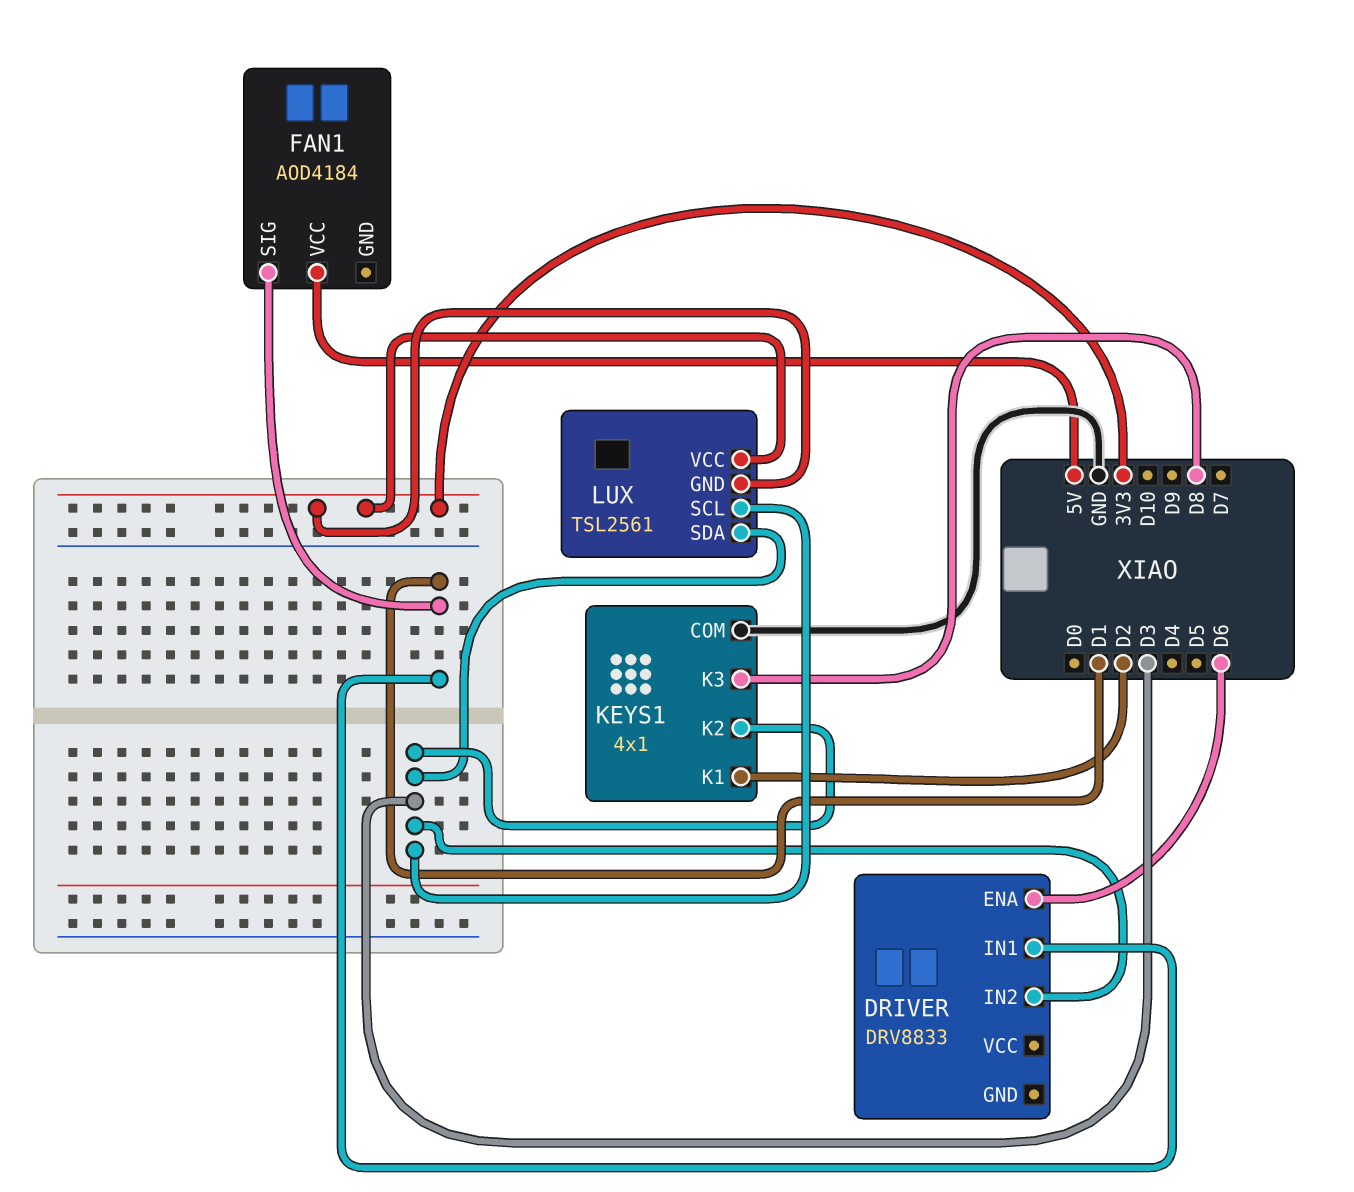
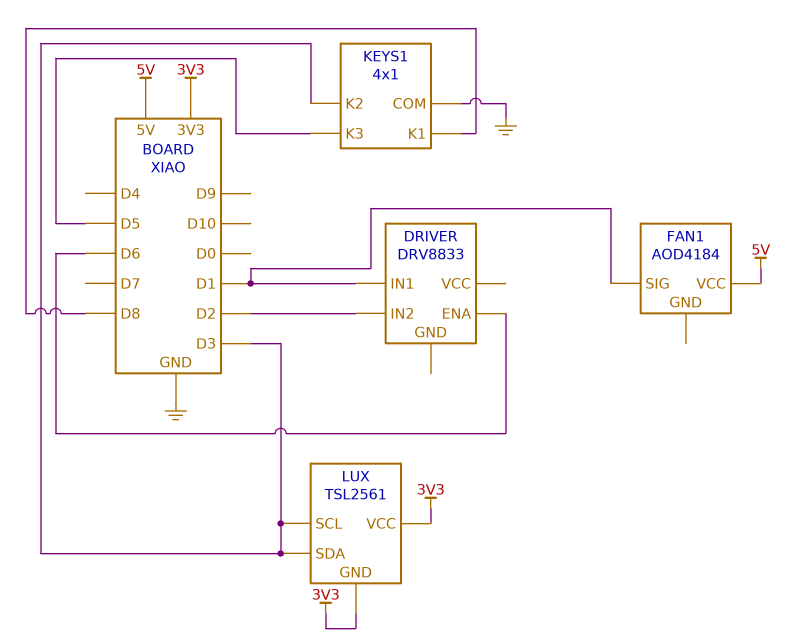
DRIVER pin IN2: D3 -> D2
KEYS1 pin K1: D2 -> D8
KEYS1 pin K3: D8 -> D5

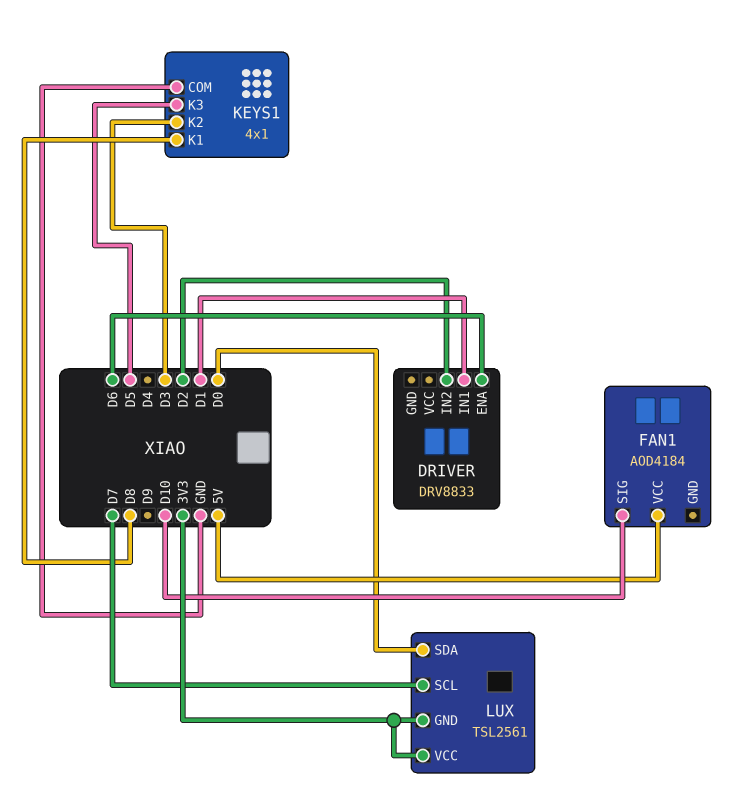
FAN1 pin SIG: D1 -> D10
LUX pin SCL: D3 -> D7
LUX pin SDA: D3 -> D0

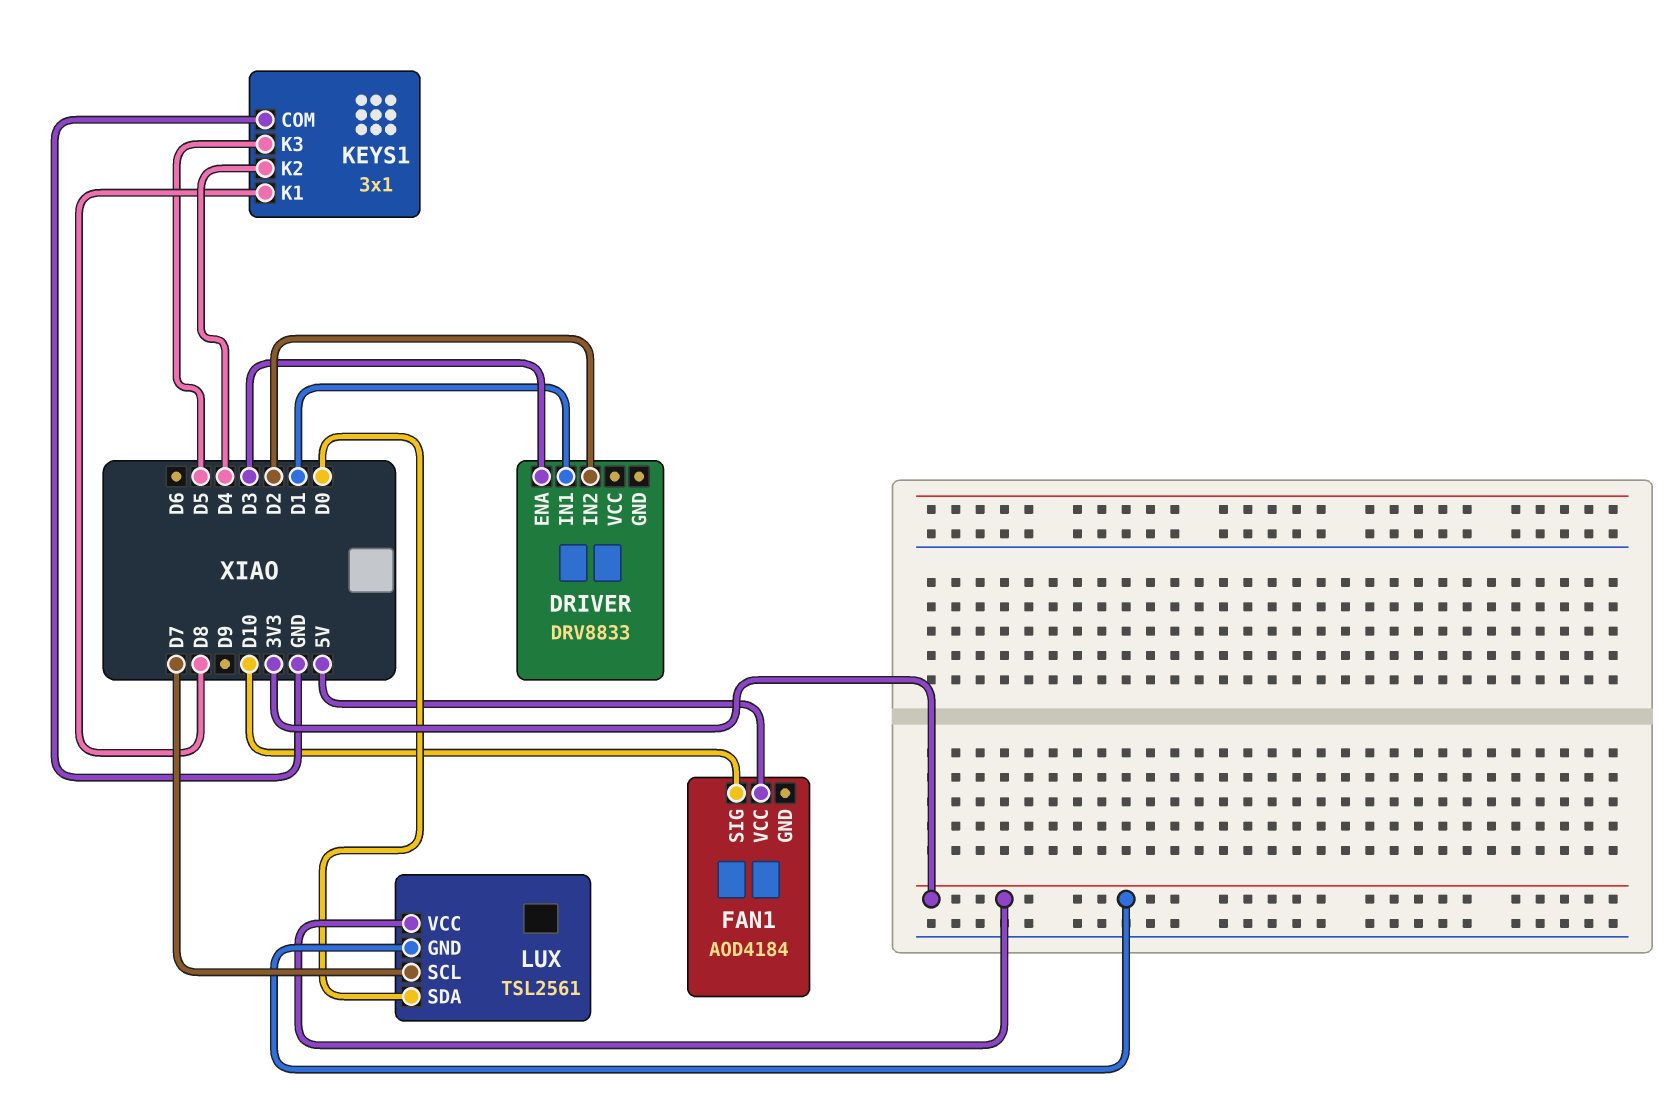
DRIVER pin ENA: D6 -> D3
KEYS1: 4x1 -> 3x1
KEYS1 pin K2: D3 -> D4

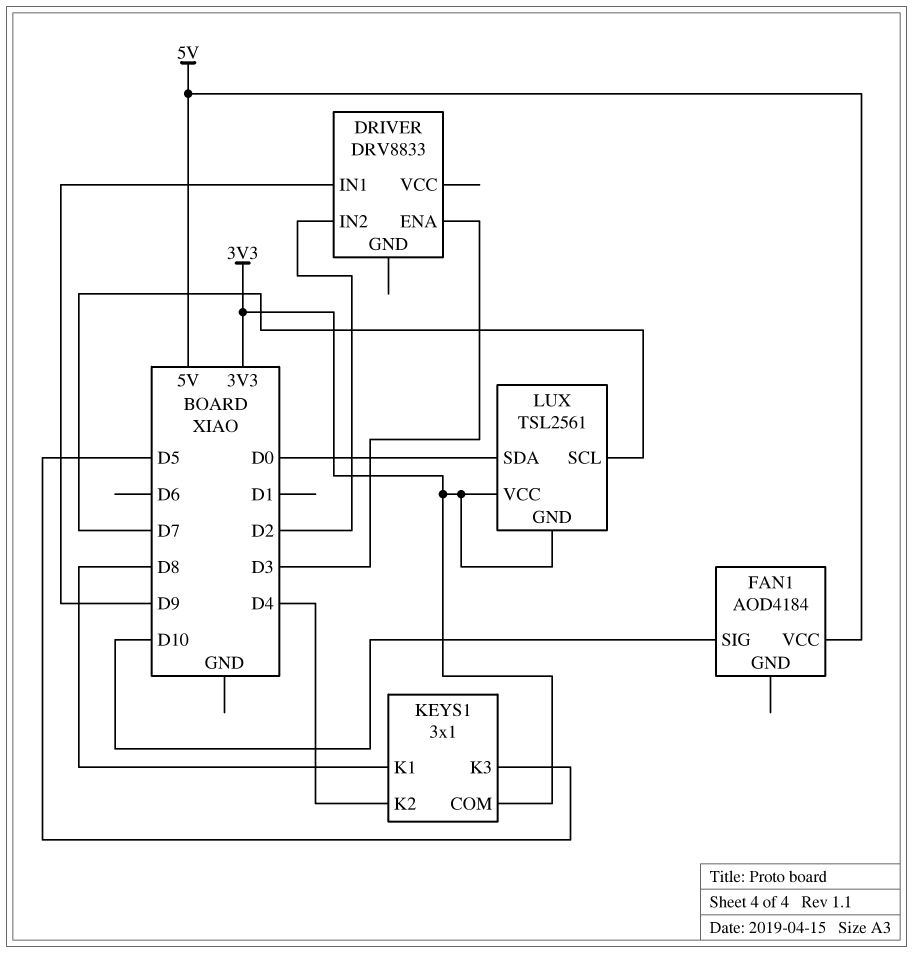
DRIVER pin IN1: D1 -> D9
KEYS1 pin COM: GND -> 3V3

